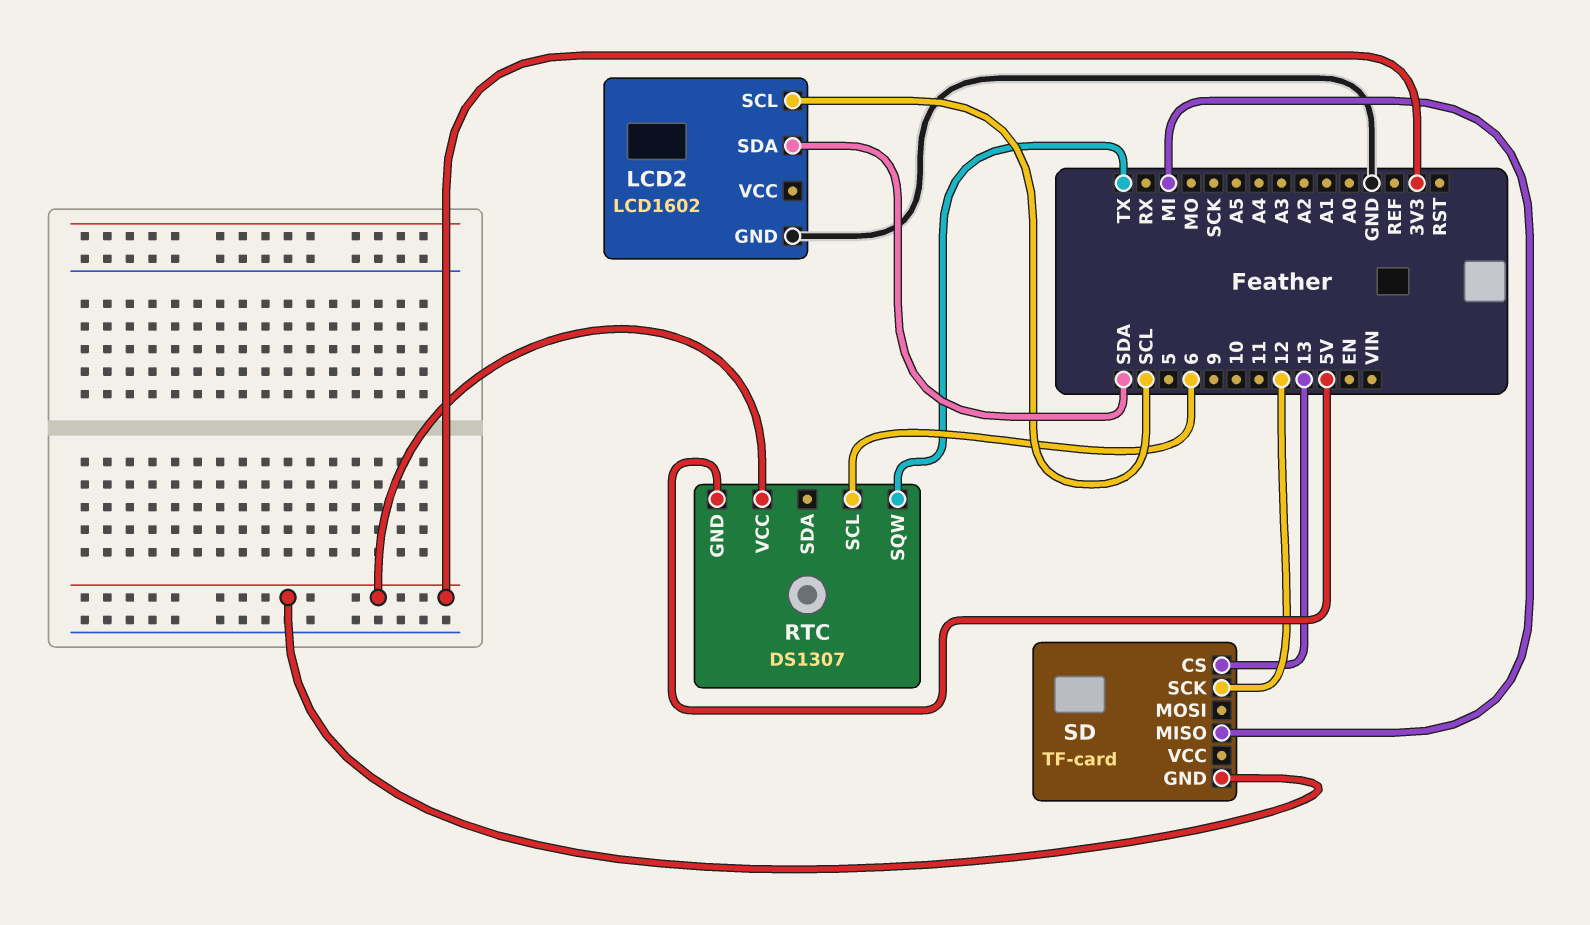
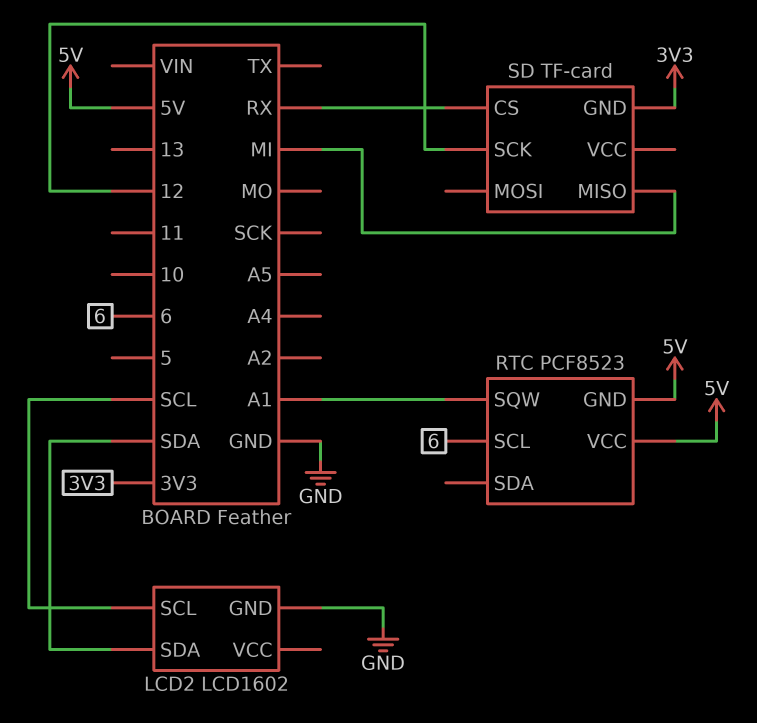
RTC: DS1307 -> PCF8523
RTC pin SQW: TX -> A1
RTC pin VCC: 3V3 -> 5V
SD pin CS: 13 -> RX

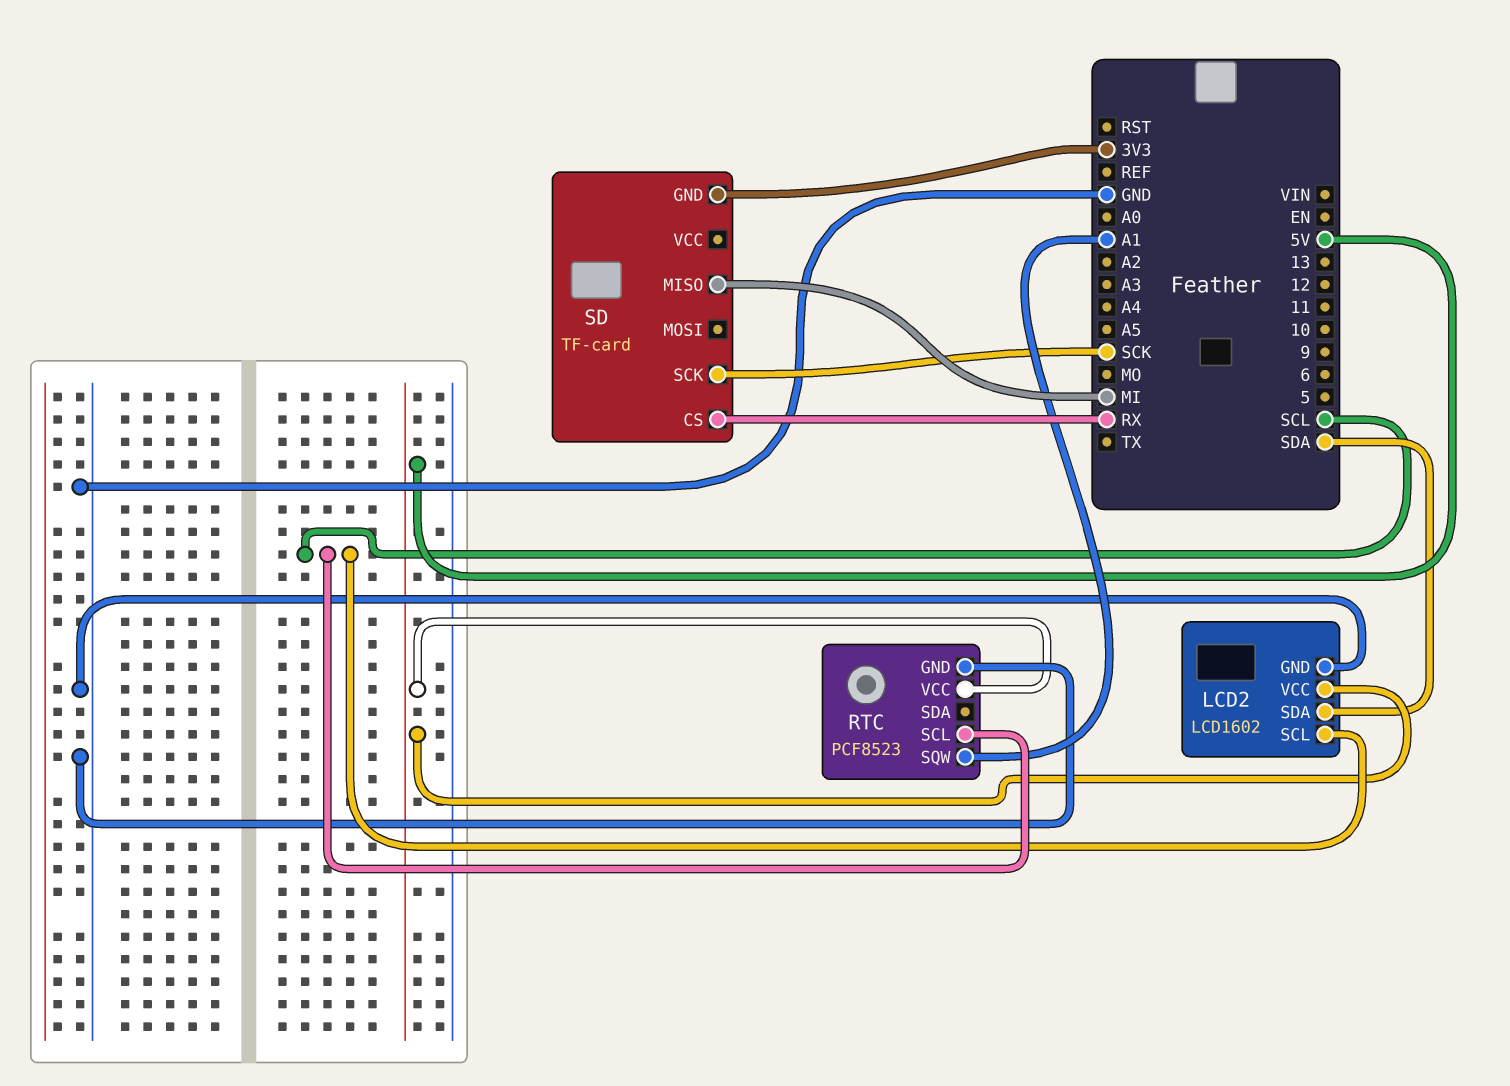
LCD2 pin VCC: none -> 5V
RTC pin GND: 5V -> GND
RTC pin SCL: 6 -> SCL
SD pin SCK: 12 -> SCK

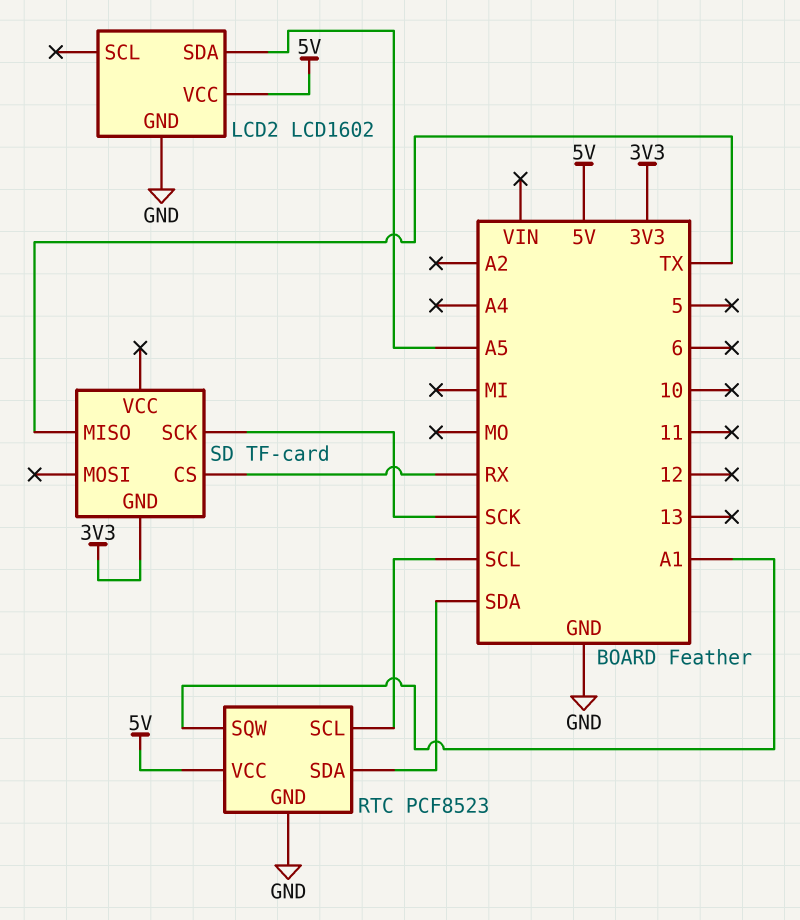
LCD2 pin SCL: SCL -> none
LCD2 pin SDA: SDA -> A5
RTC pin SDA: none -> SDA
SD pin MISO: MI -> TX

